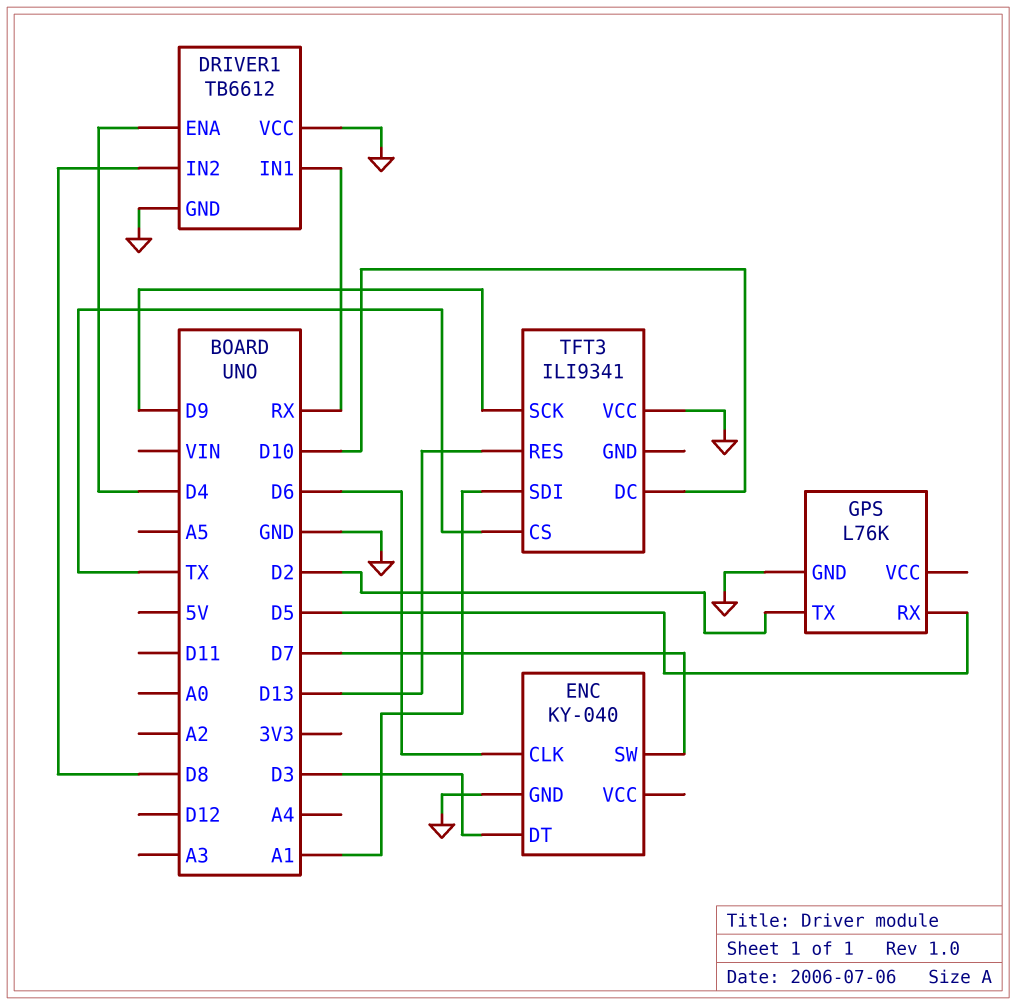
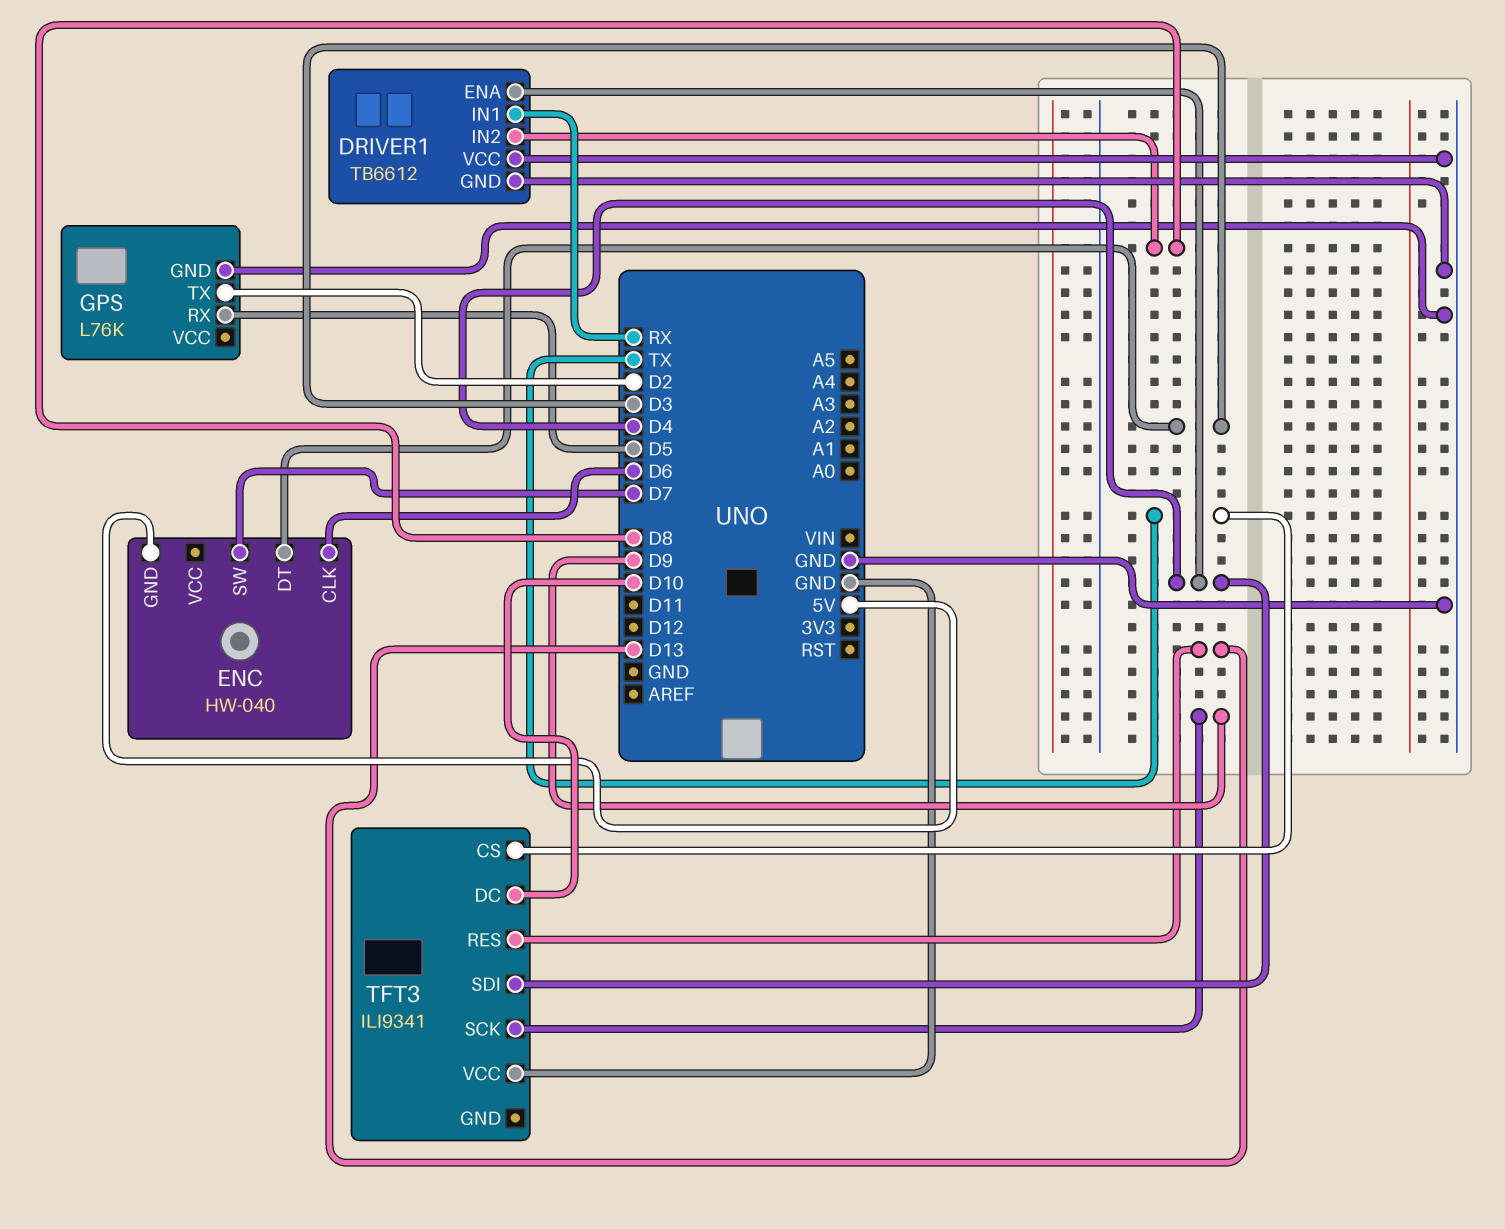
ENC: KY-040 -> HW-040
ENC pin GND: GND -> 5V
TFT3 pin SDI: A1 -> D4

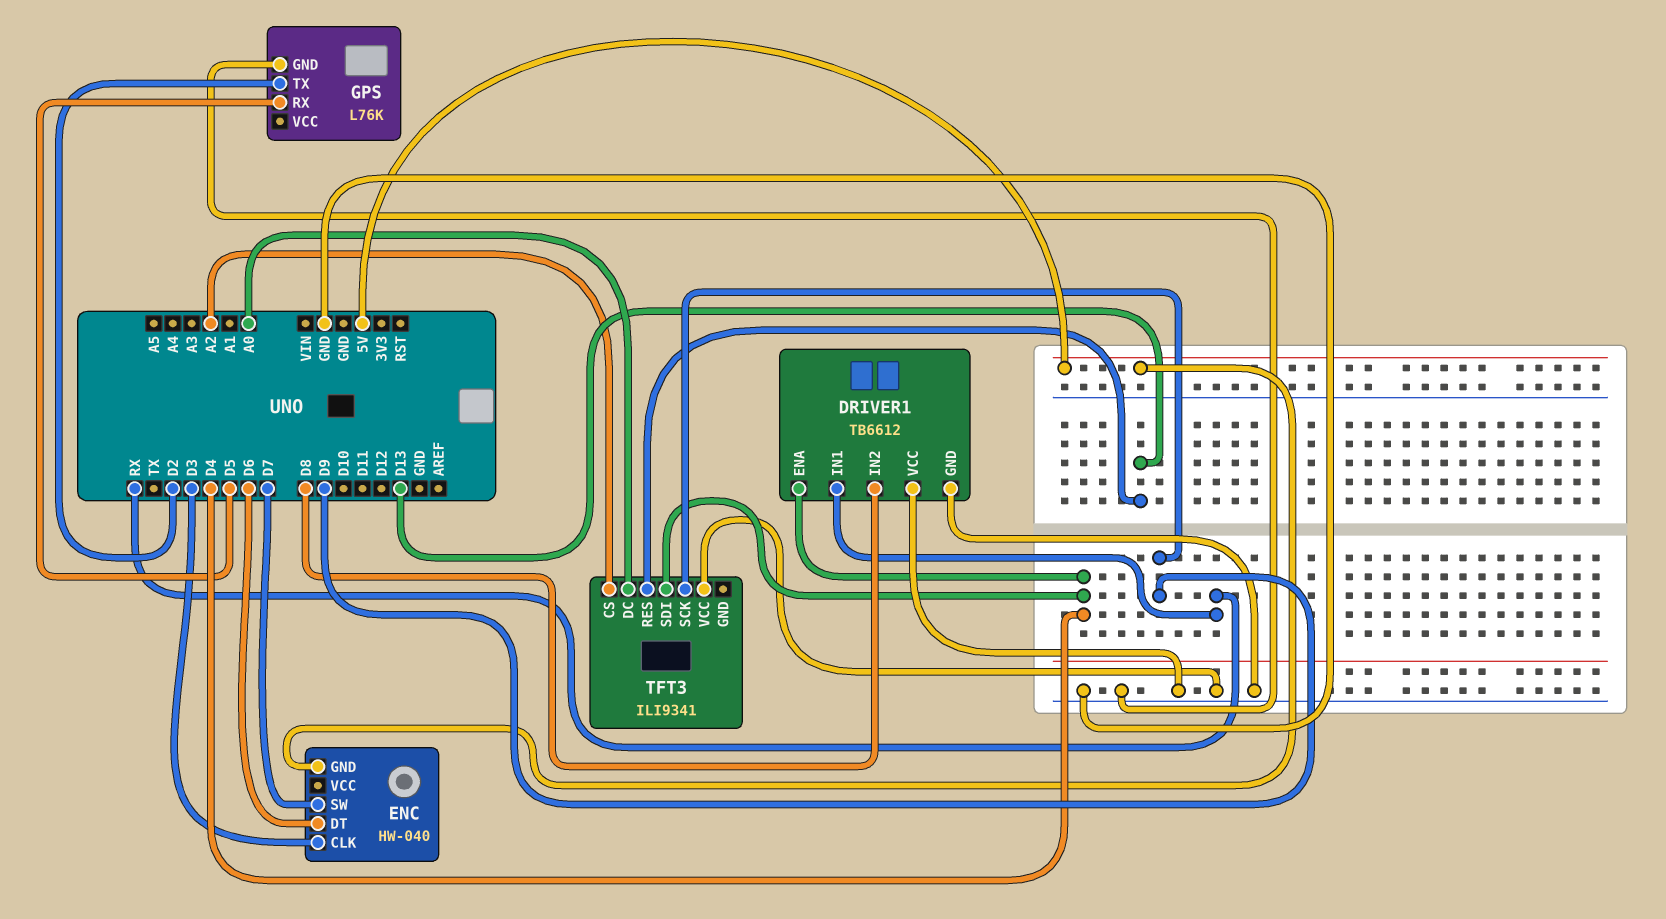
ENC pin CLK: D6 -> D3
ENC pin DT: D3 -> D6
TFT3 pin CS: TX -> A2
TFT3 pin DC: D10 -> A0

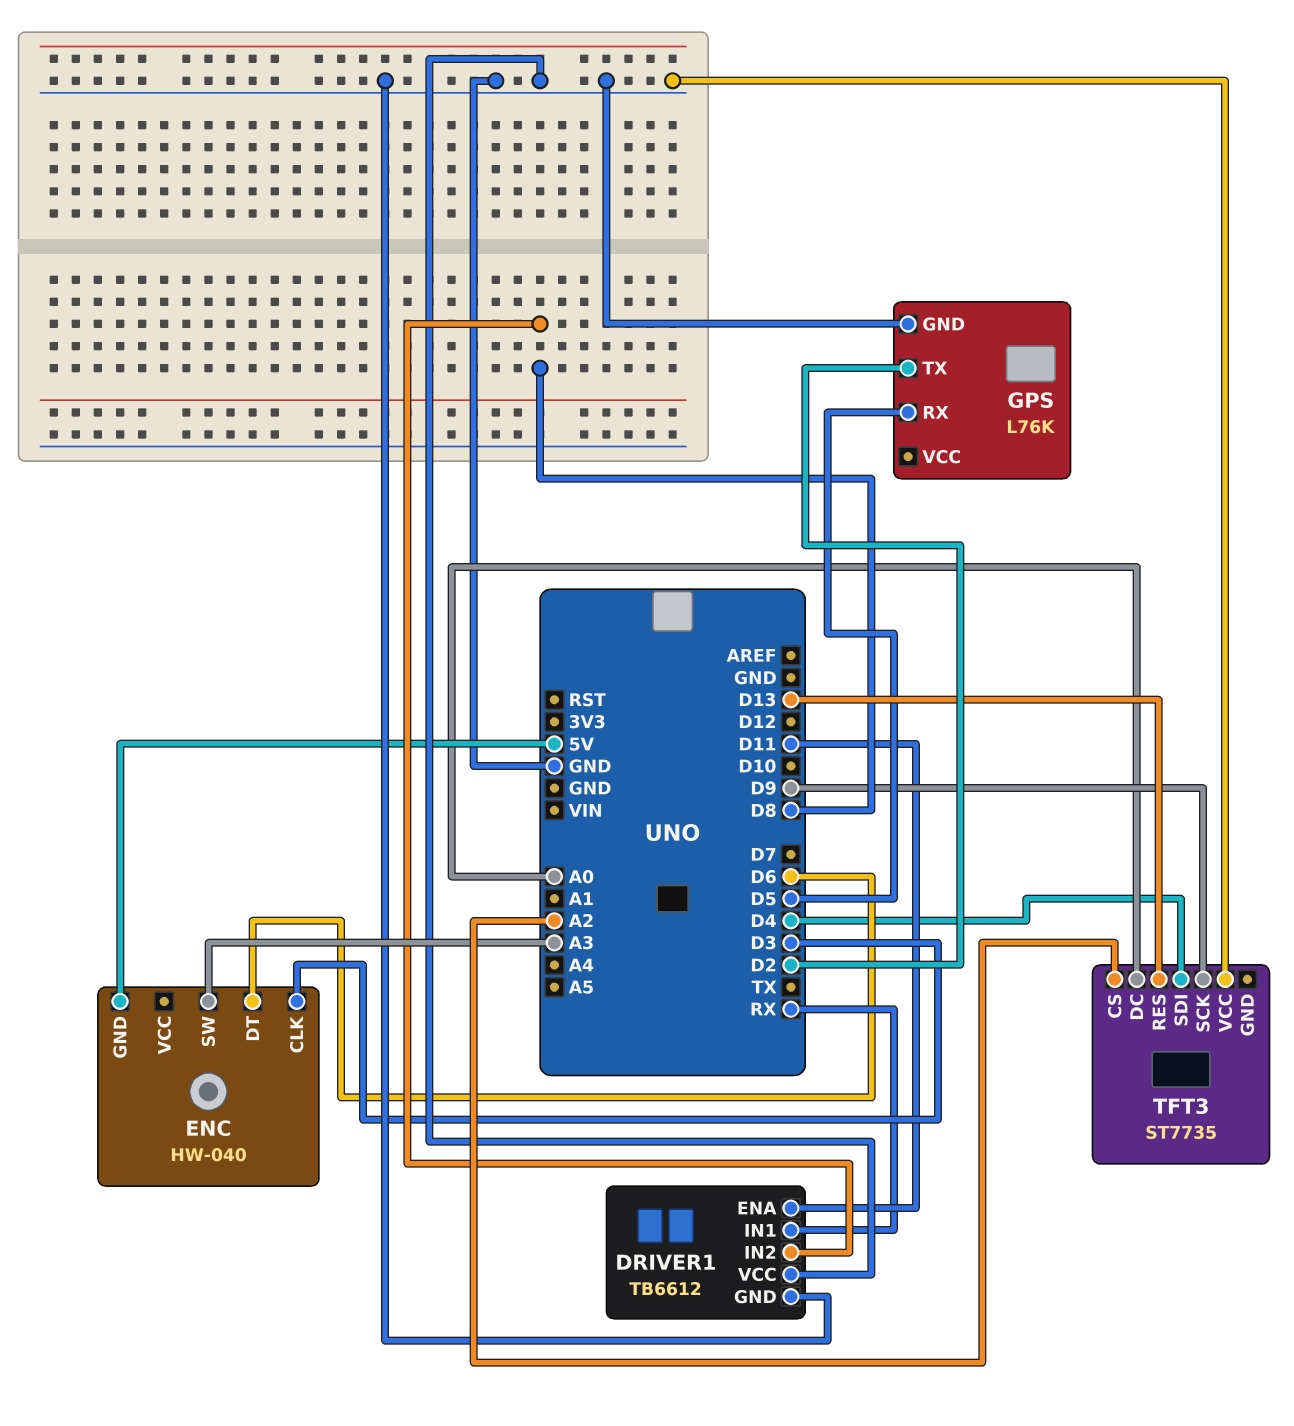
DRIVER1 pin ENA: D4 -> D11
ENC pin SW: D7 -> A3
TFT3: ILI9341 -> ST7735

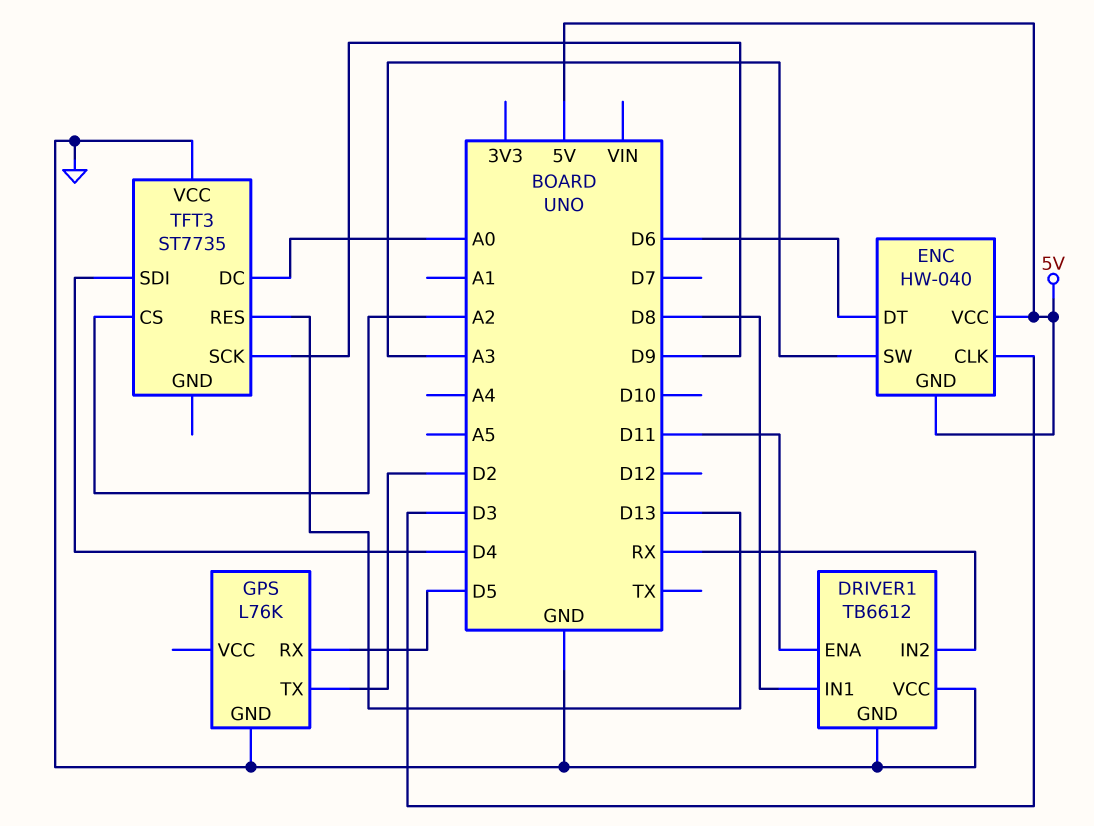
DRIVER1 pin IN1: RX -> D8
DRIVER1 pin IN2: D8 -> RX
ENC pin VCC: none -> 5V

